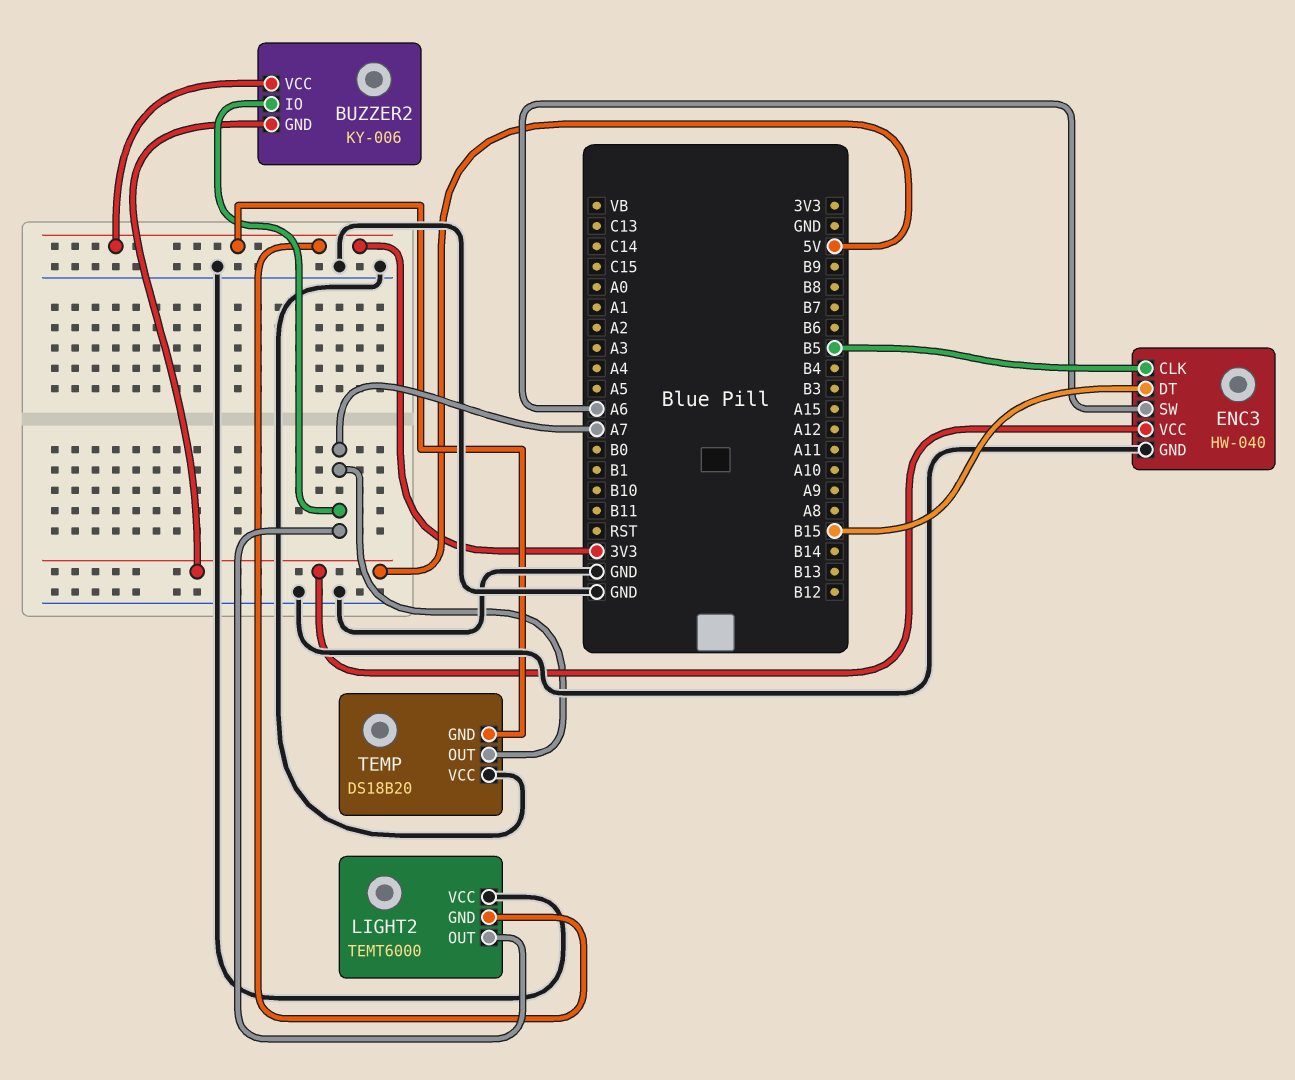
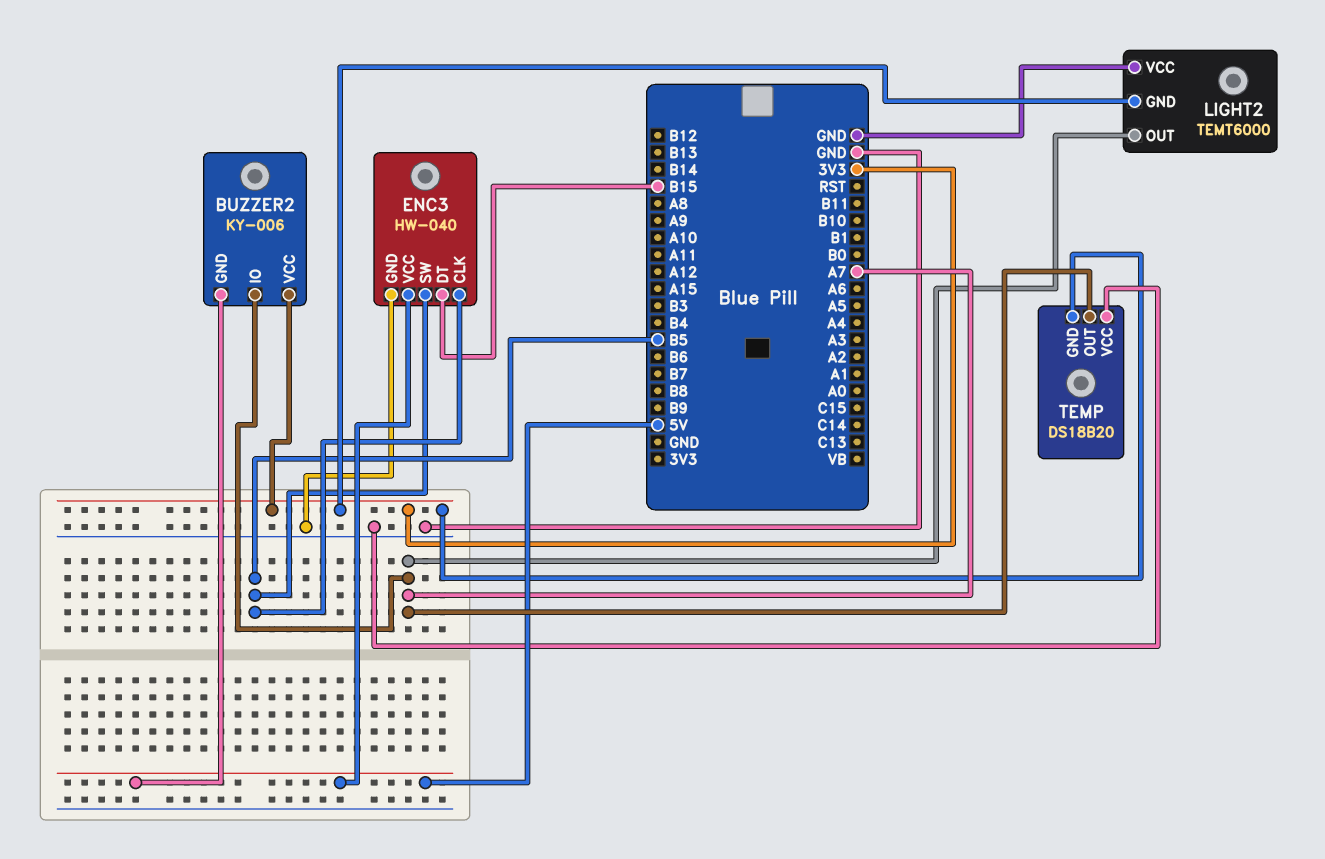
ENC3 pin SW: A6 -> B5

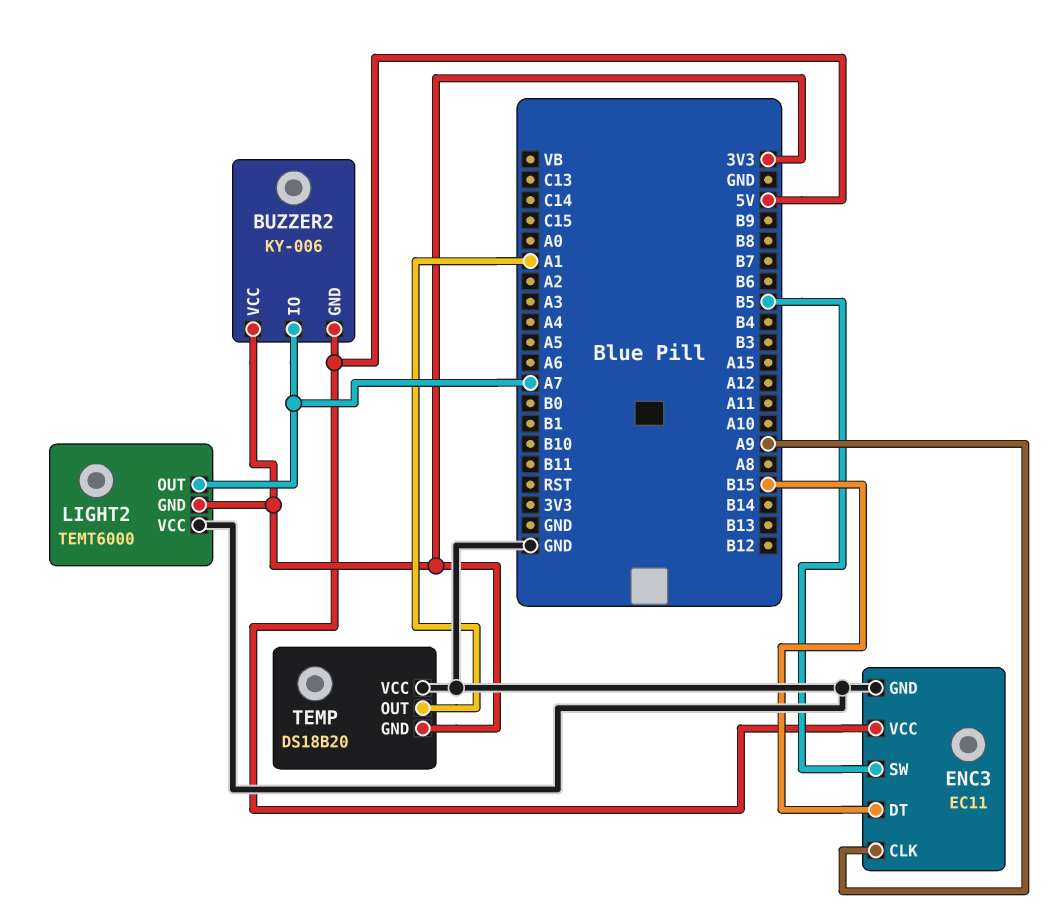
ENC3: HW-040 -> EC11
ENC3 pin CLK: B5 -> A9
TEMP pin OUT: A7 -> A1

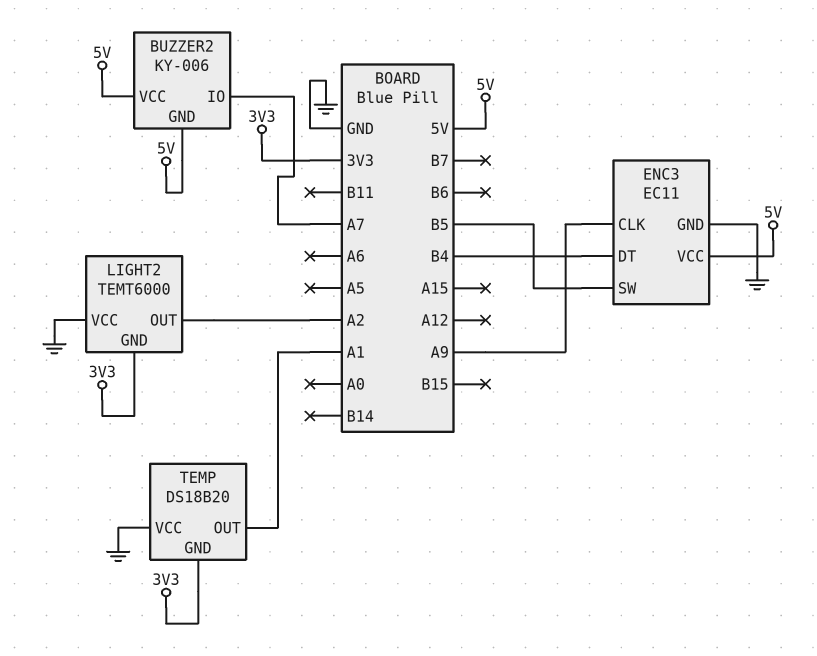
BUZZER2 pin VCC: 3V3 -> 5V
ENC3 pin DT: B15 -> B4
LIGHT2 pin OUT: A7 -> A2

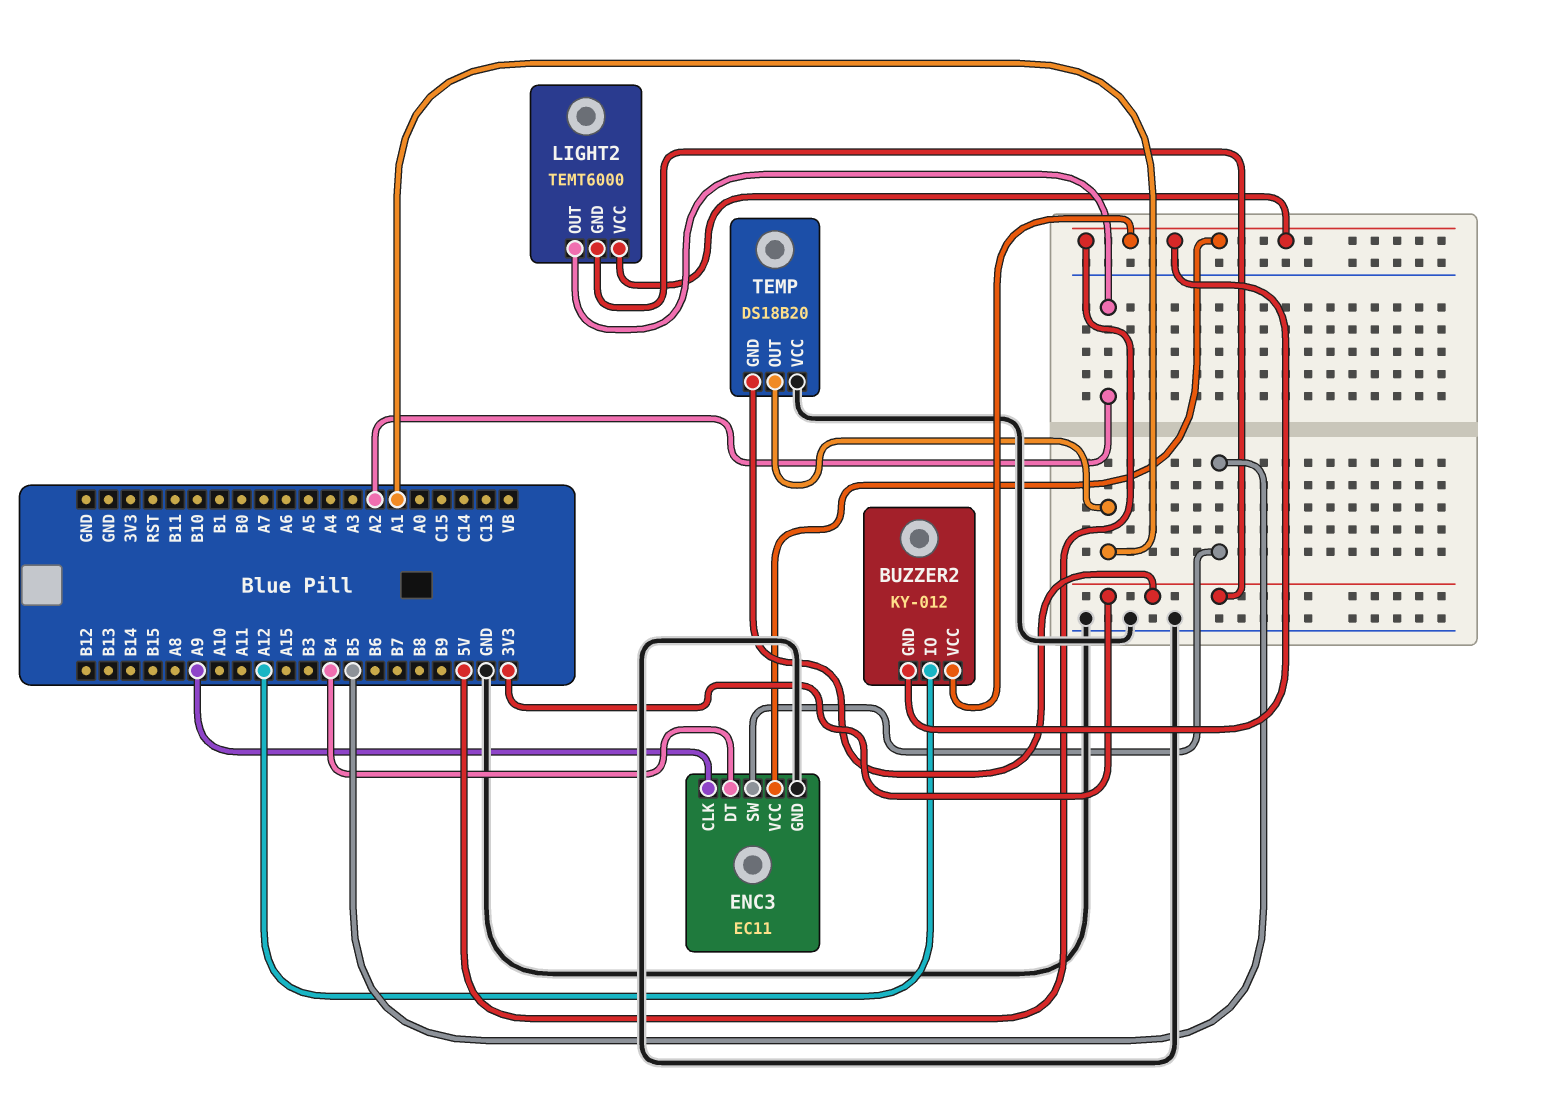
BUZZER2: KY-006 -> KY-012
BUZZER2 pin IO: A7 -> A12
LIGHT2 pin VCC: GND -> 5V

